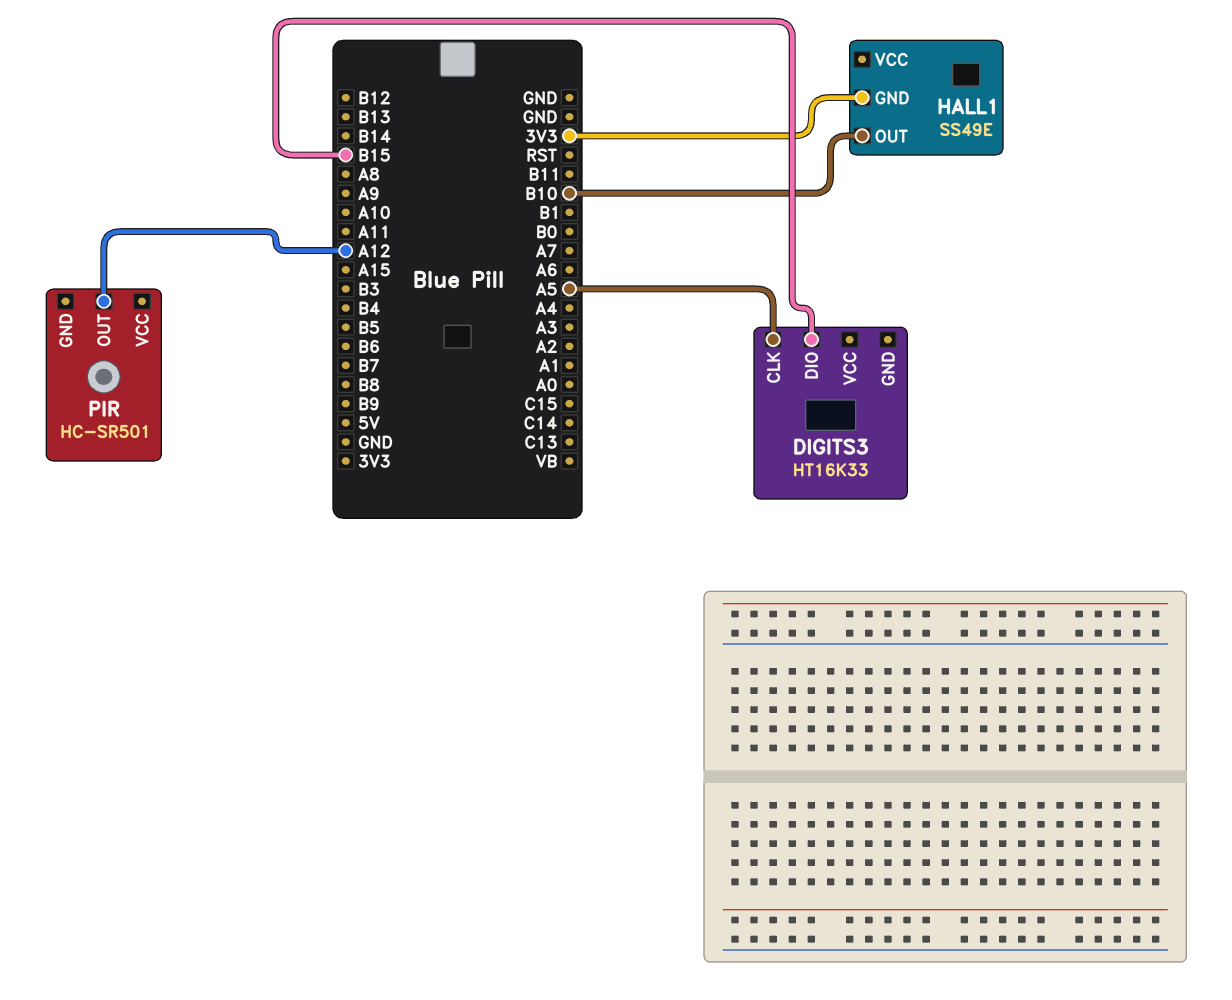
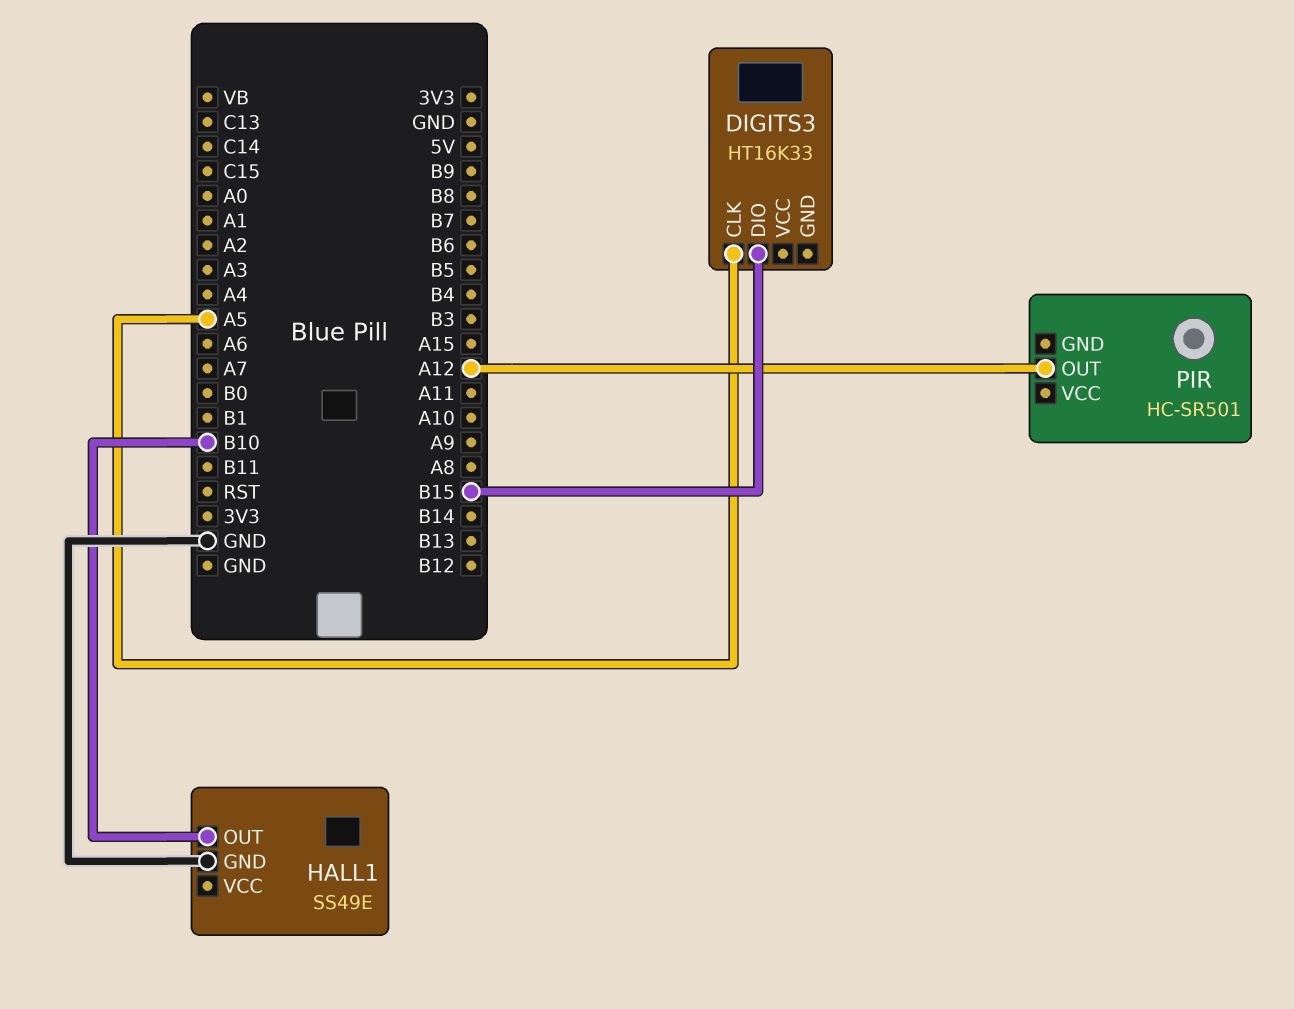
HALL1 pin GND: 3V3 -> GND

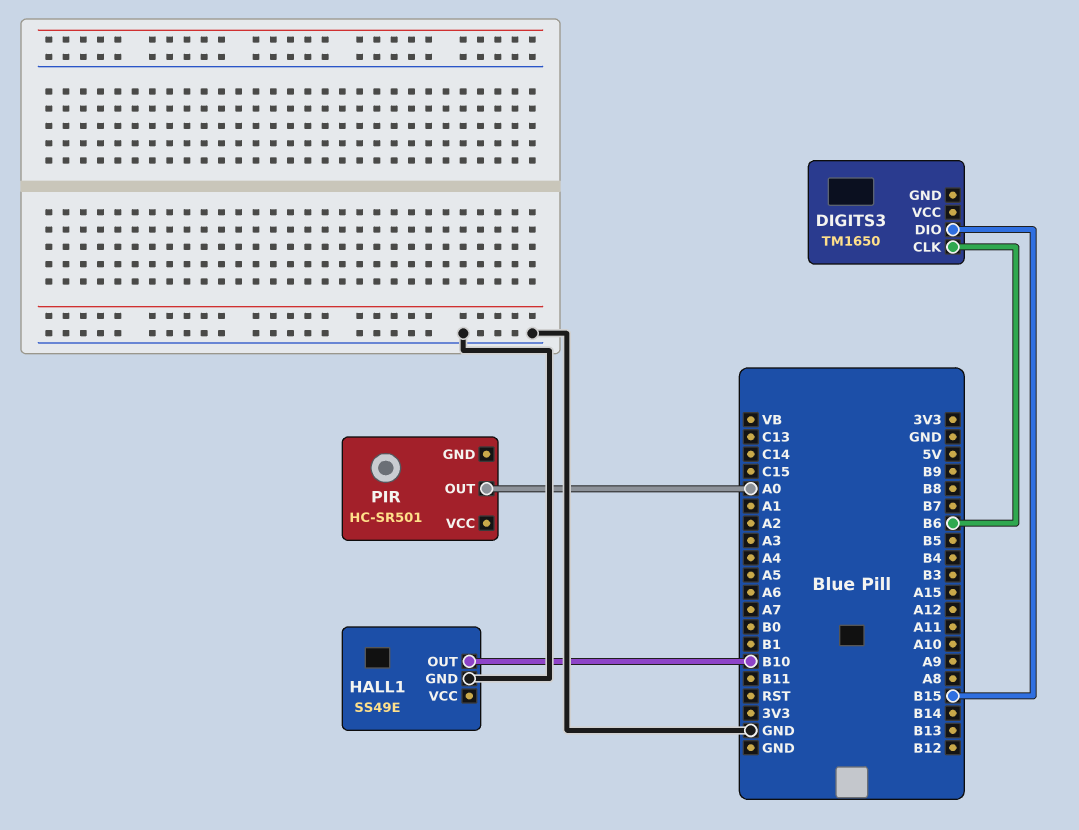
DIGITS3: HT16K33 -> TM1650
DIGITS3 pin CLK: A5 -> B6
PIR pin OUT: A12 -> A0

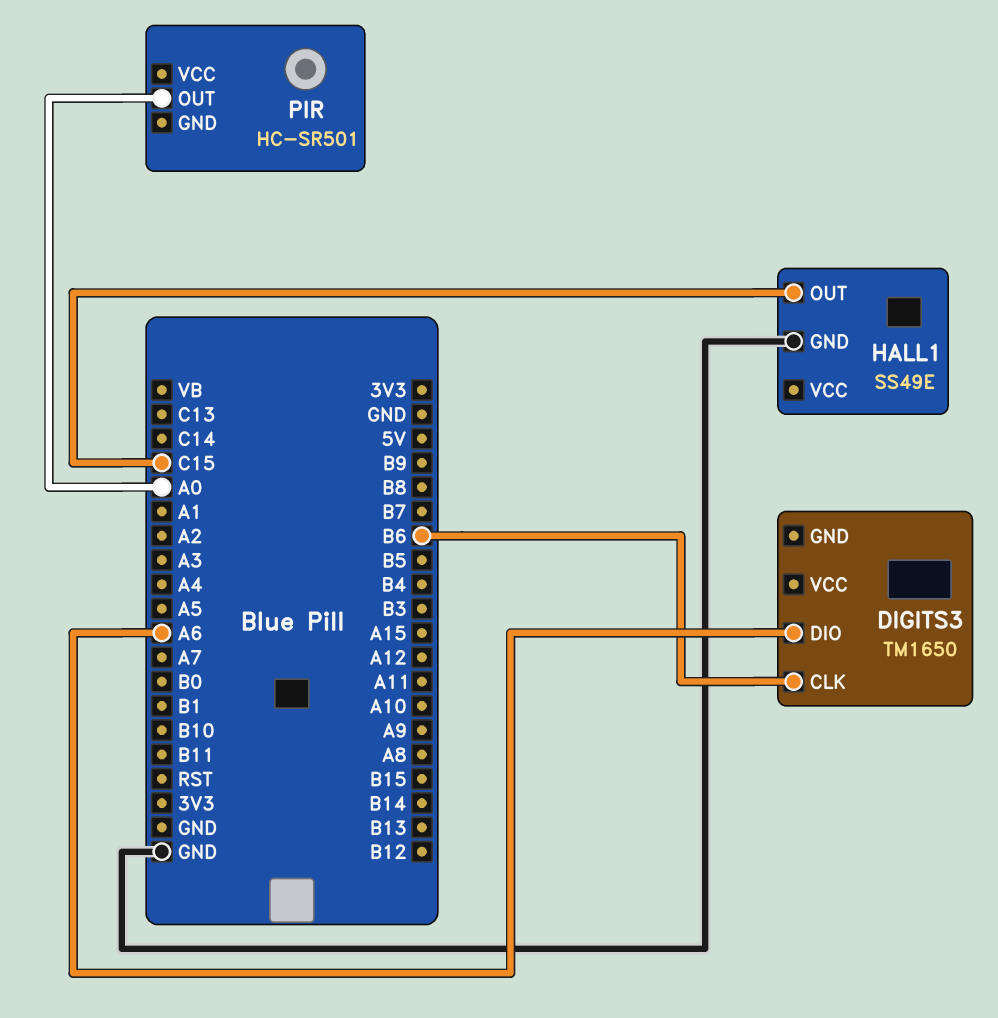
DIGITS3 pin DIO: B15 -> A6
HALL1 pin OUT: B10 -> C15

